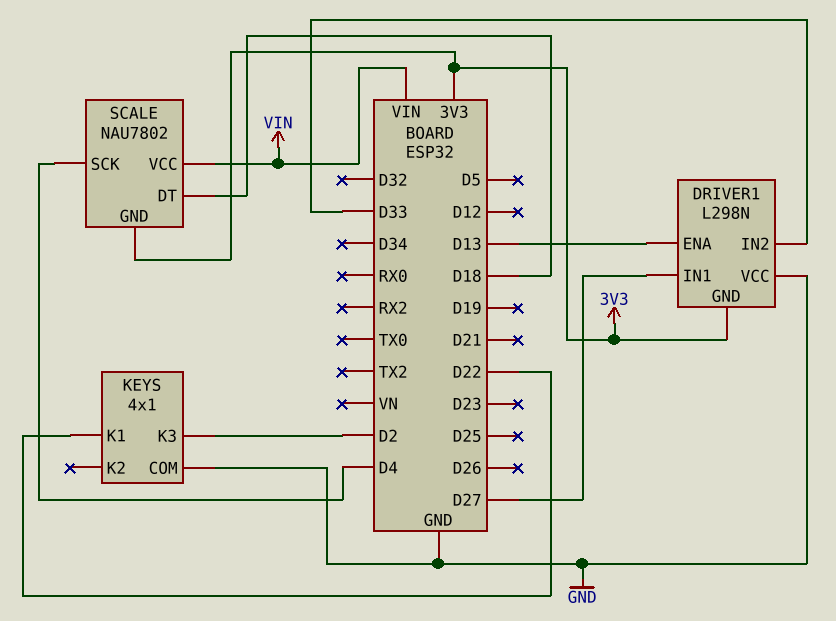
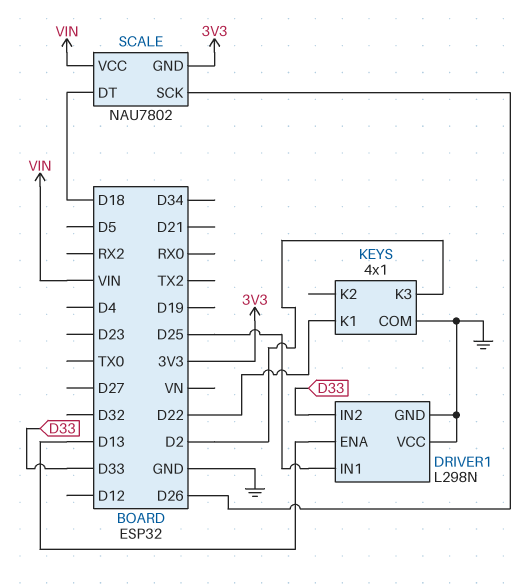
DRIVER1 pin GND: 3V3 -> GND
DRIVER1 pin IN1: D27 -> D25
SCALE pin SCK: D4 -> D26

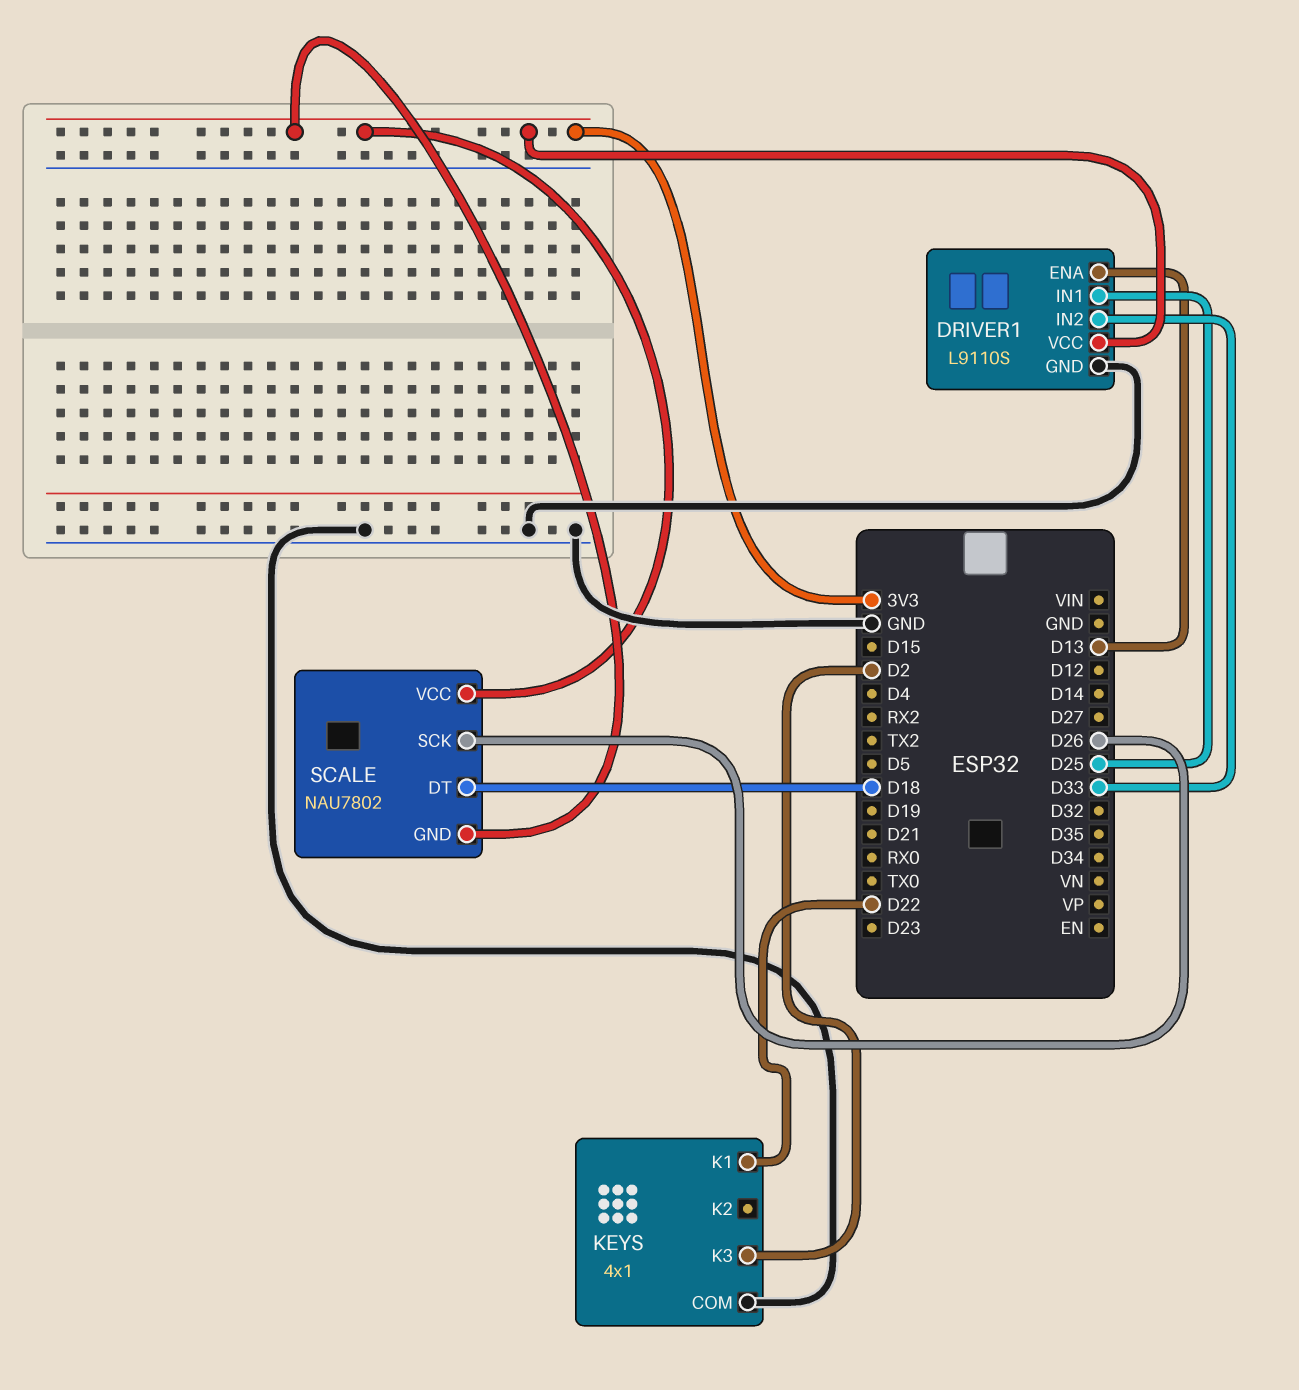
DRIVER1: L298N -> L9110S
DRIVER1 pin VCC: GND -> 3V3
SCALE pin VCC: VIN -> 3V3

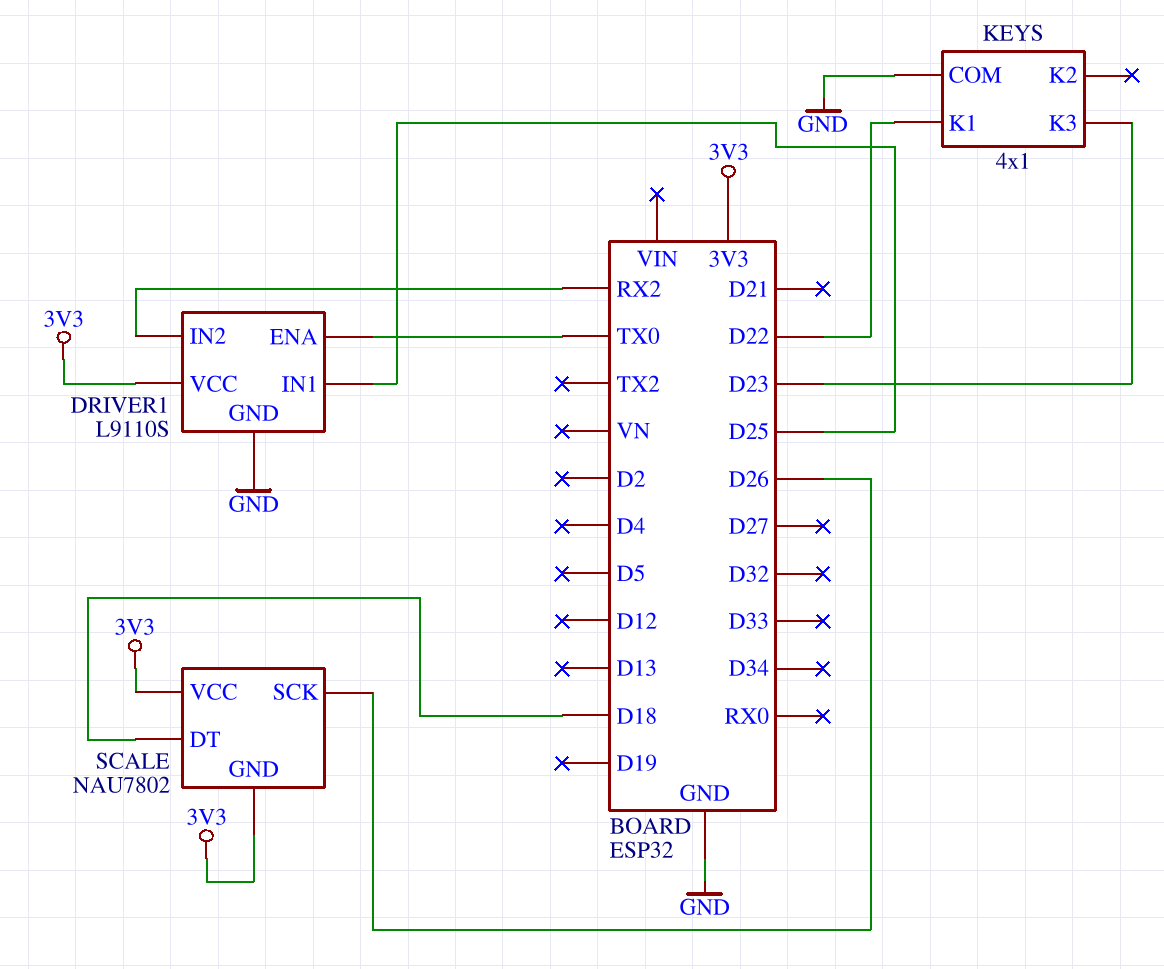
DRIVER1 pin ENA: D13 -> TX0
DRIVER1 pin IN2: D33 -> RX2
KEYS pin K3: D2 -> D23

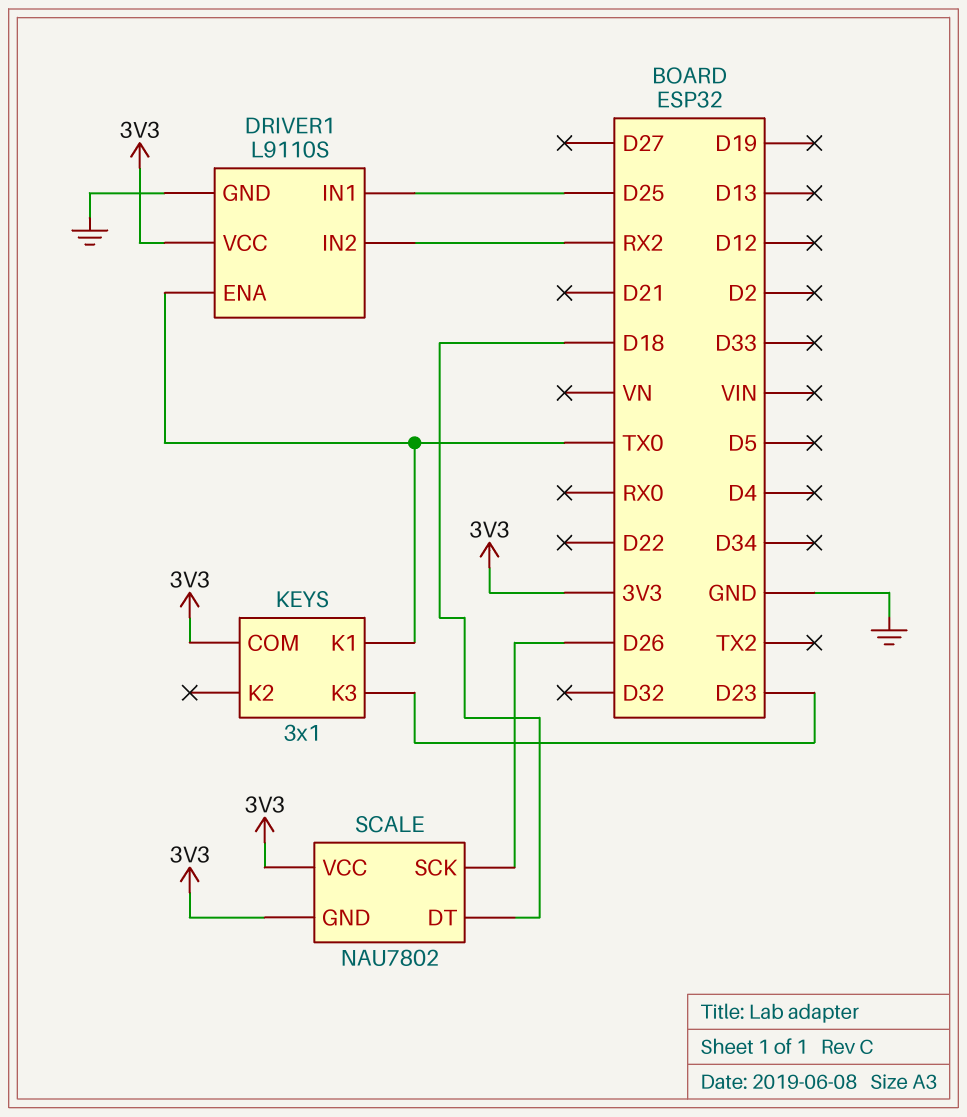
KEYS: 4x1 -> 3x1
KEYS pin COM: GND -> 3V3
KEYS pin K1: D22 -> TX0

